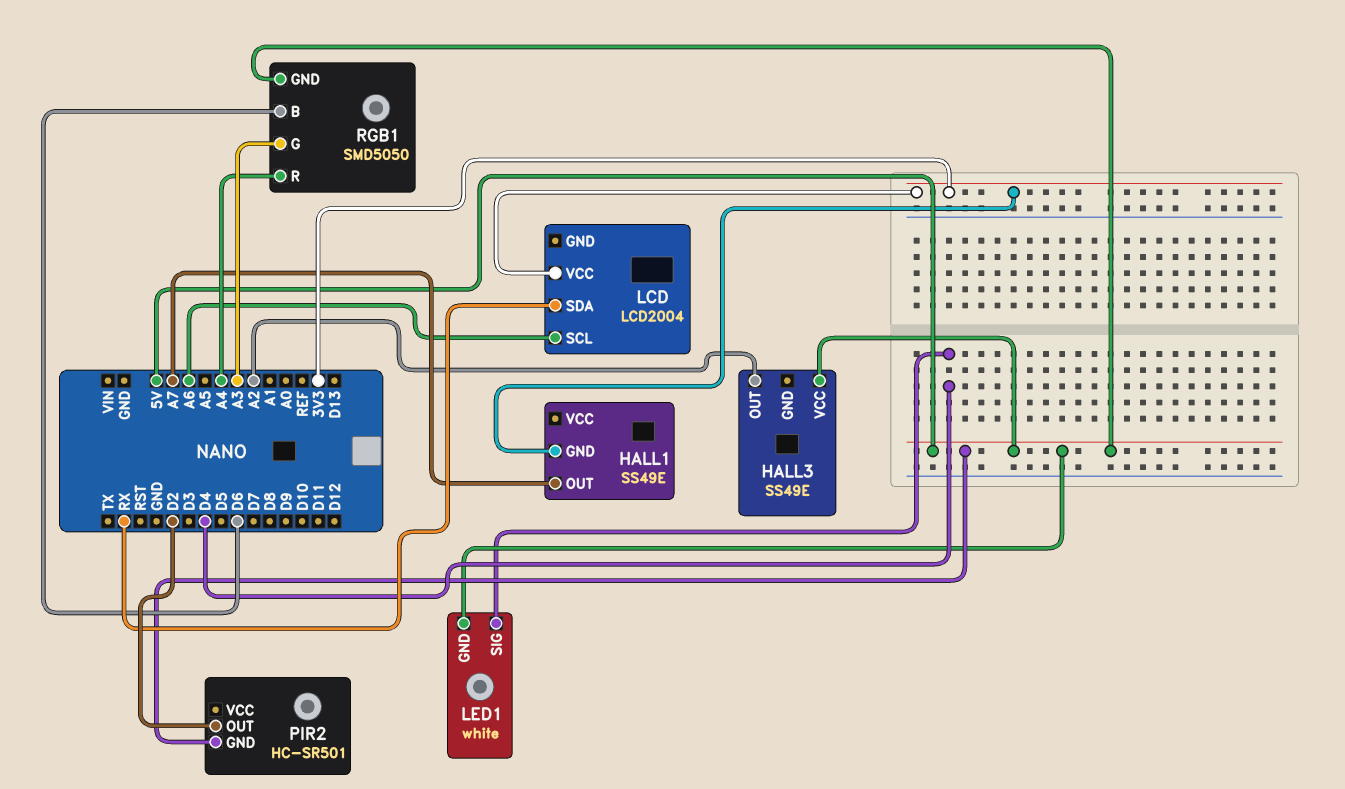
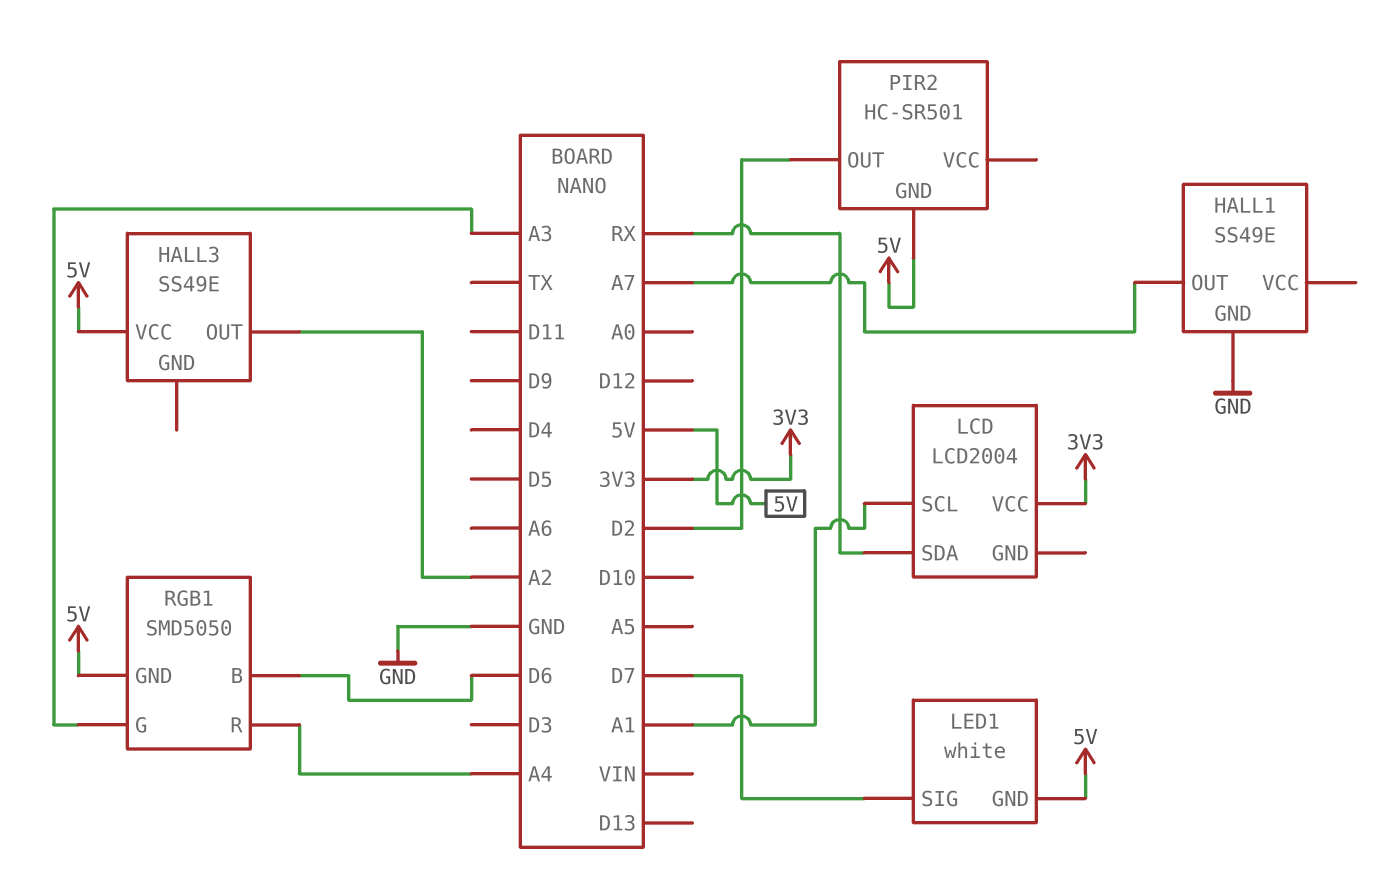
HALL1 pin GND: 3V3 -> GND
LCD pin SCL: A6 -> A1
LED1 pin SIG: D4 -> D7

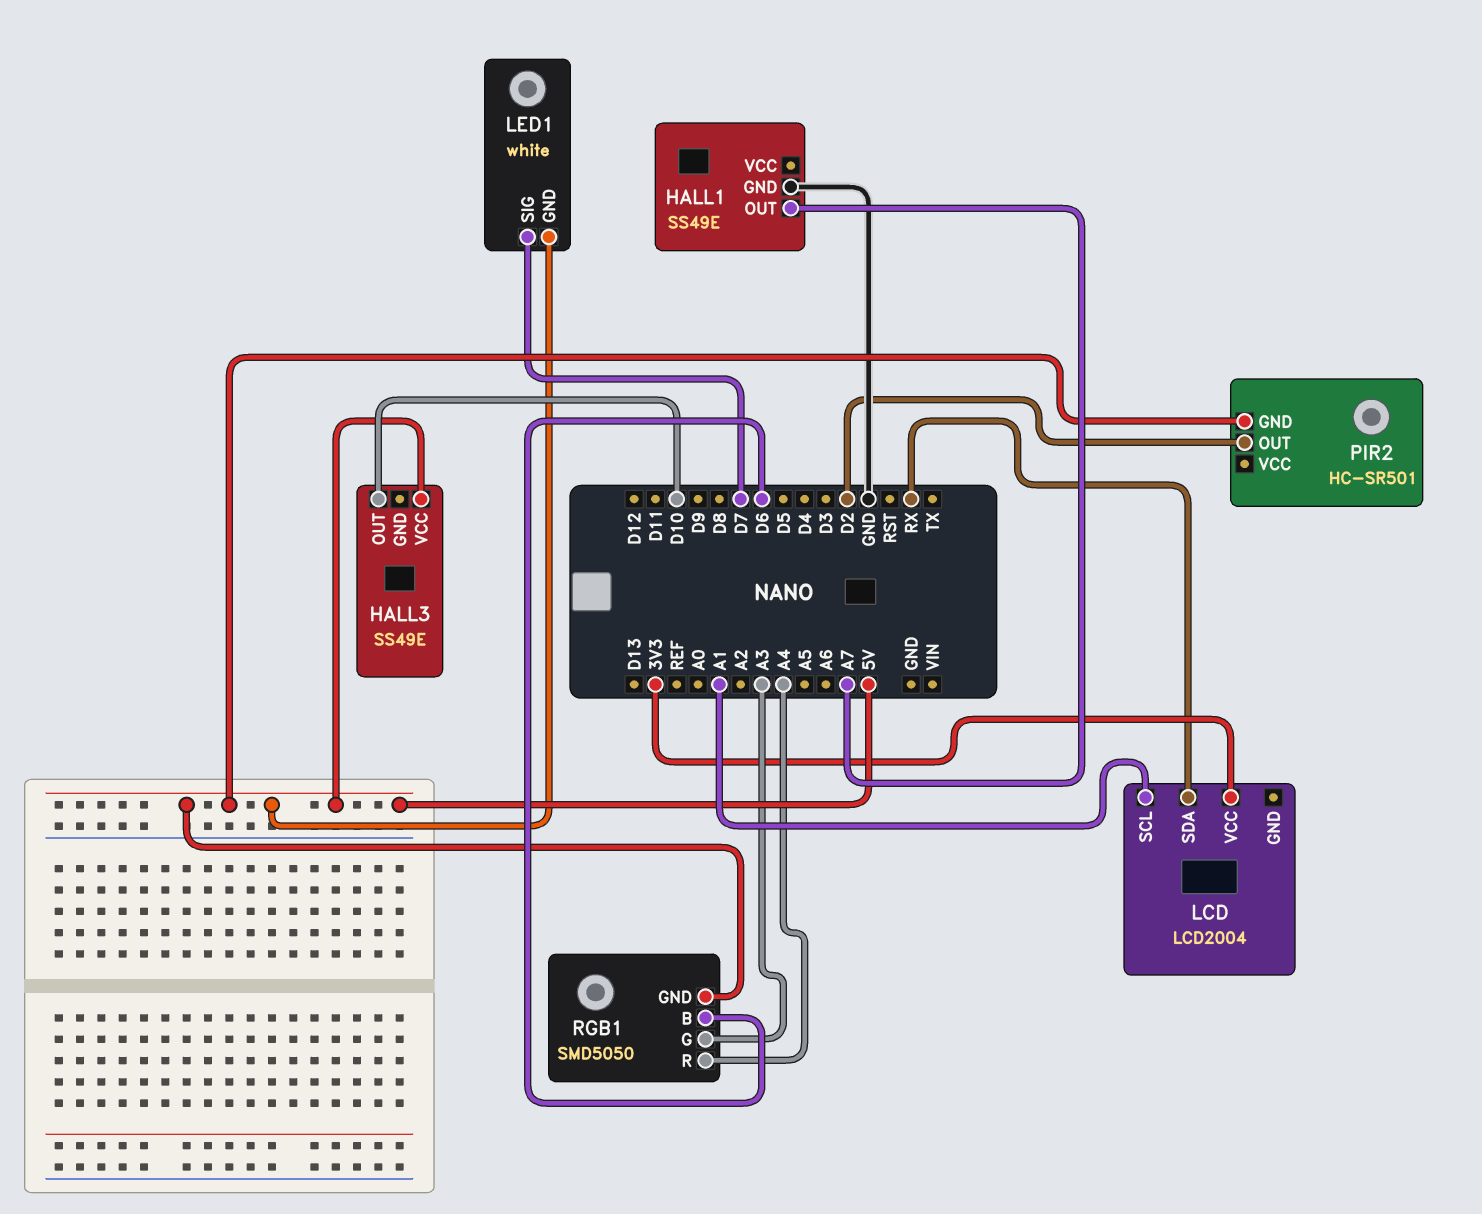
HALL3 pin OUT: A2 -> D10

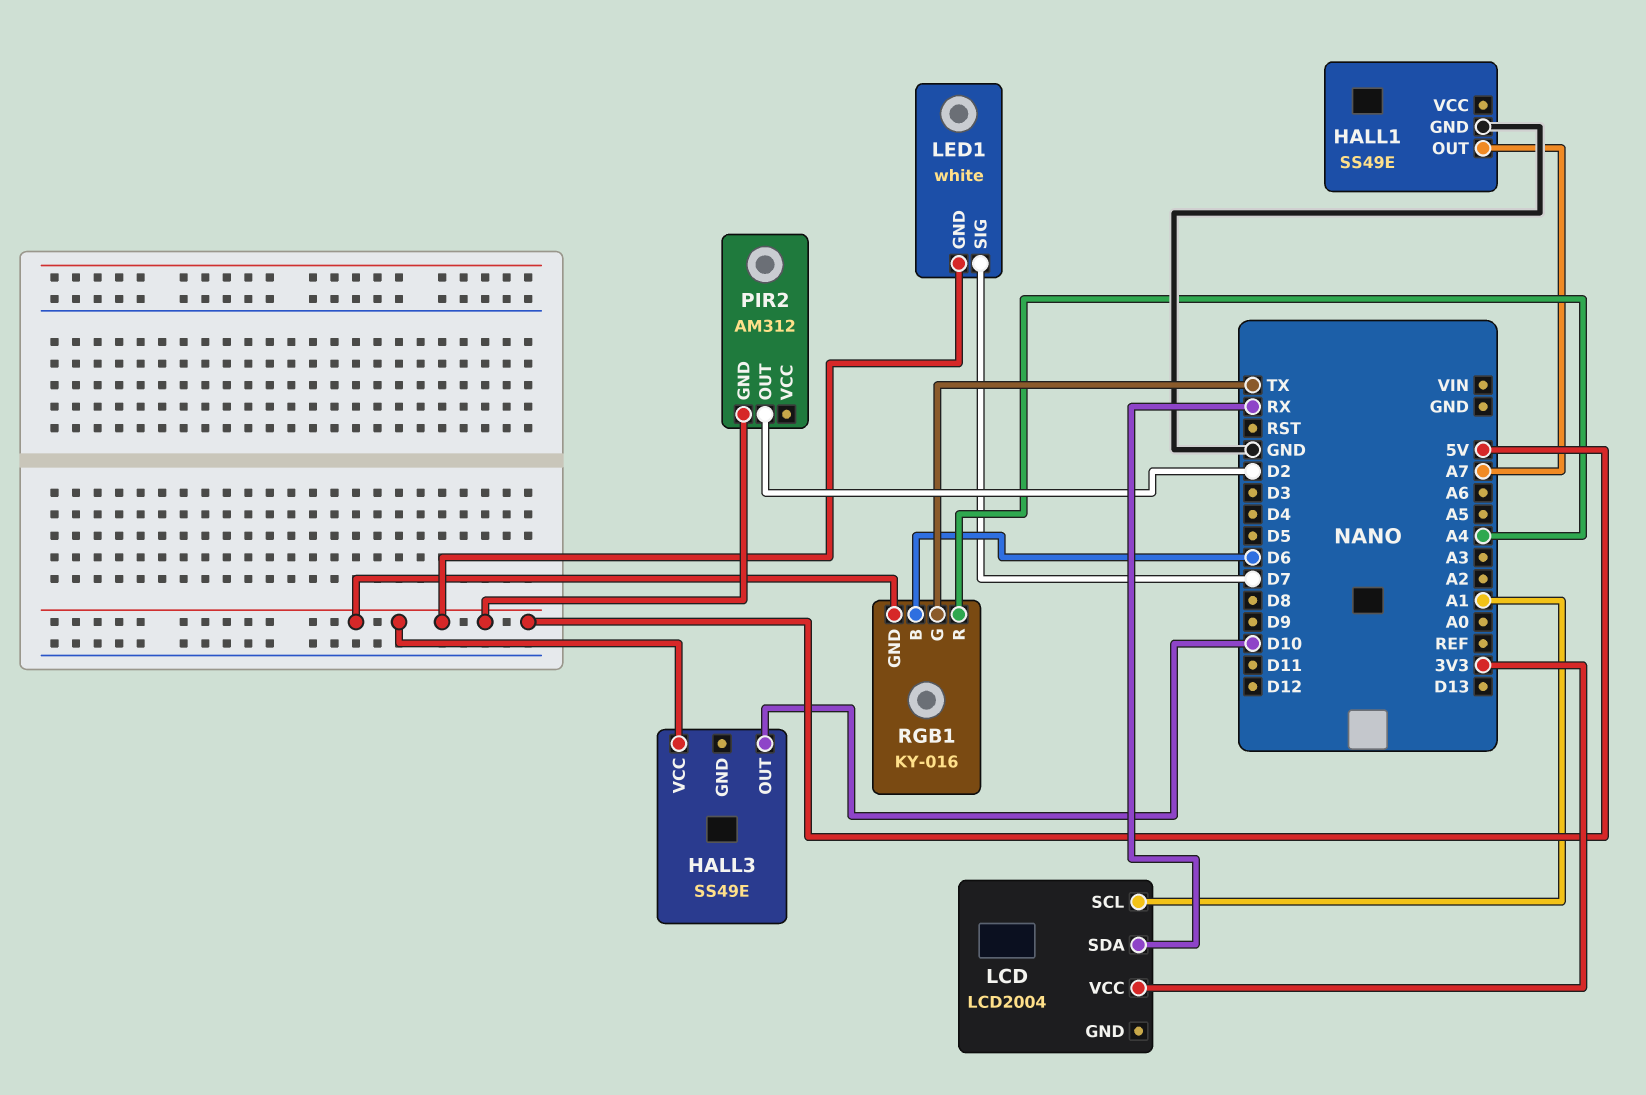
PIR2: HC-SR501 -> AM312
RGB1: SMD5050 -> KY-016
RGB1 pin G: A3 -> TX

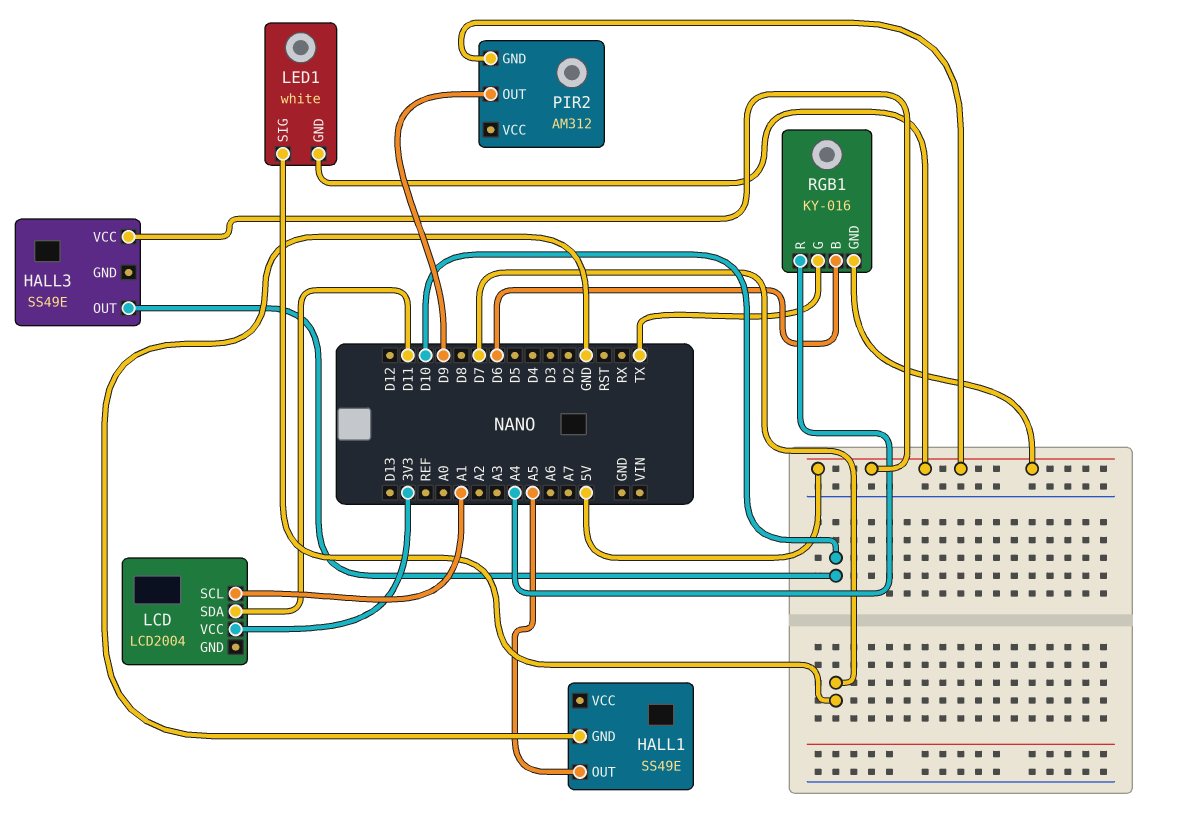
HALL1 pin OUT: A7 -> A5
LCD pin SDA: RX -> D11
PIR2 pin OUT: D2 -> D9

